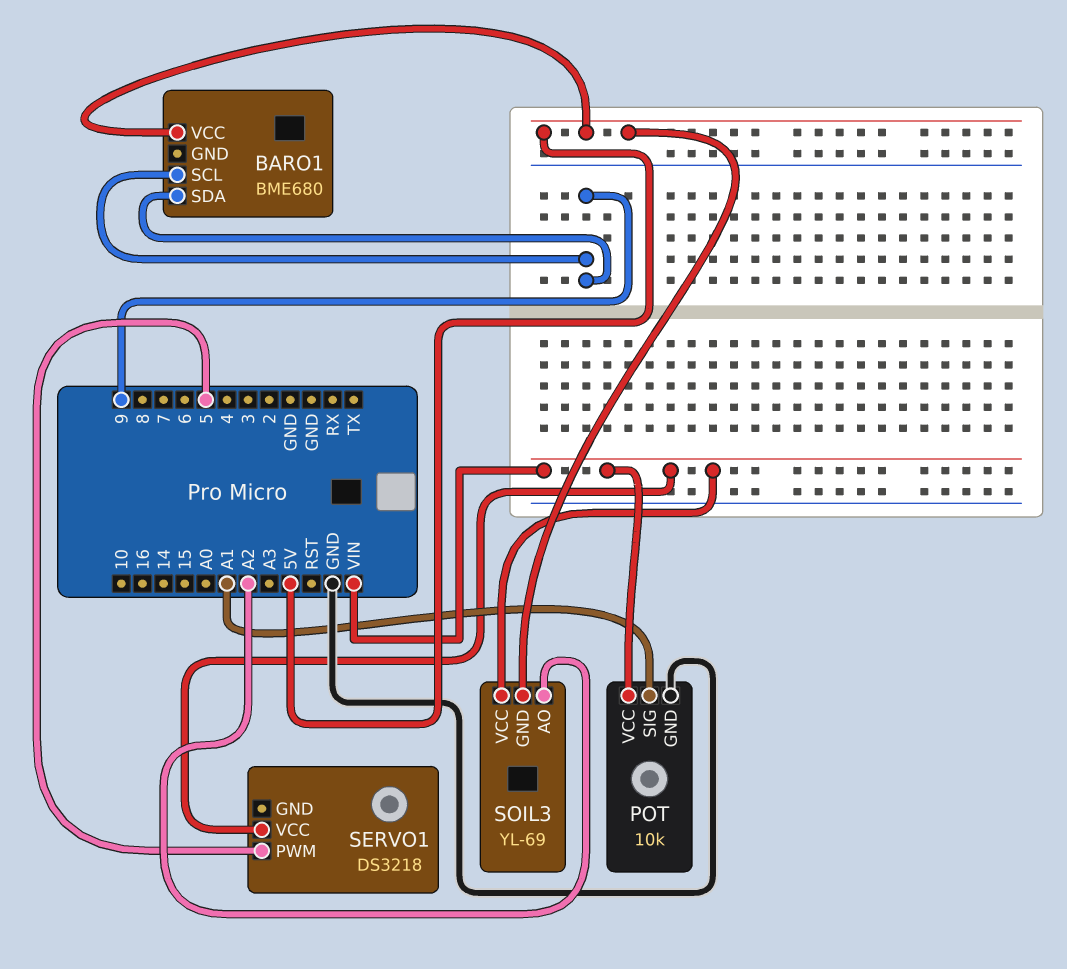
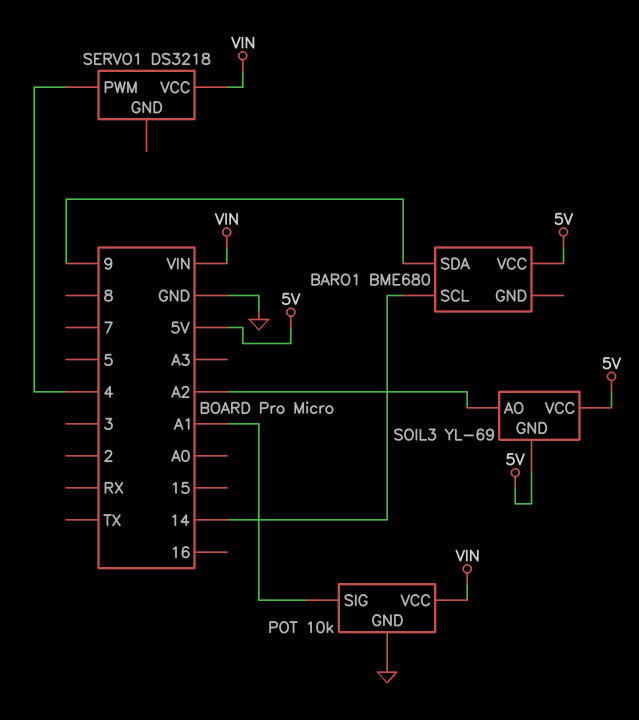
BARO1 pin SCL: 9 -> 14
SERVO1 pin PWM: 5 -> 4
SOIL3 pin VCC: VIN -> 5V

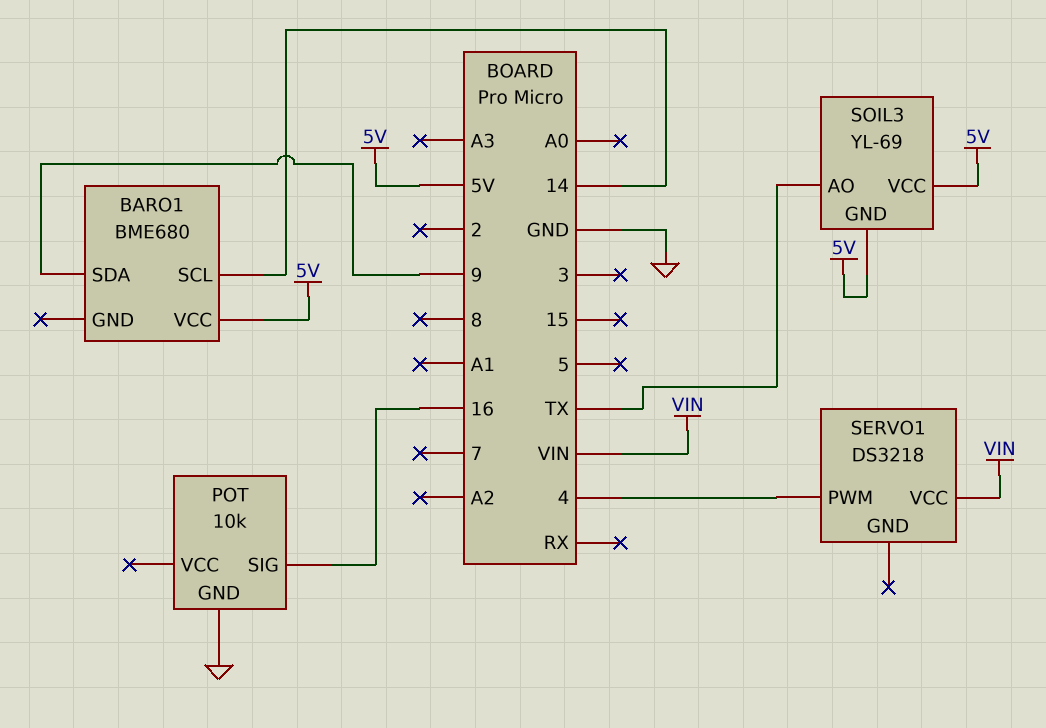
POT pin SIG: A1 -> 16
POT pin VCC: VIN -> none
SOIL3 pin AO: A2 -> TX

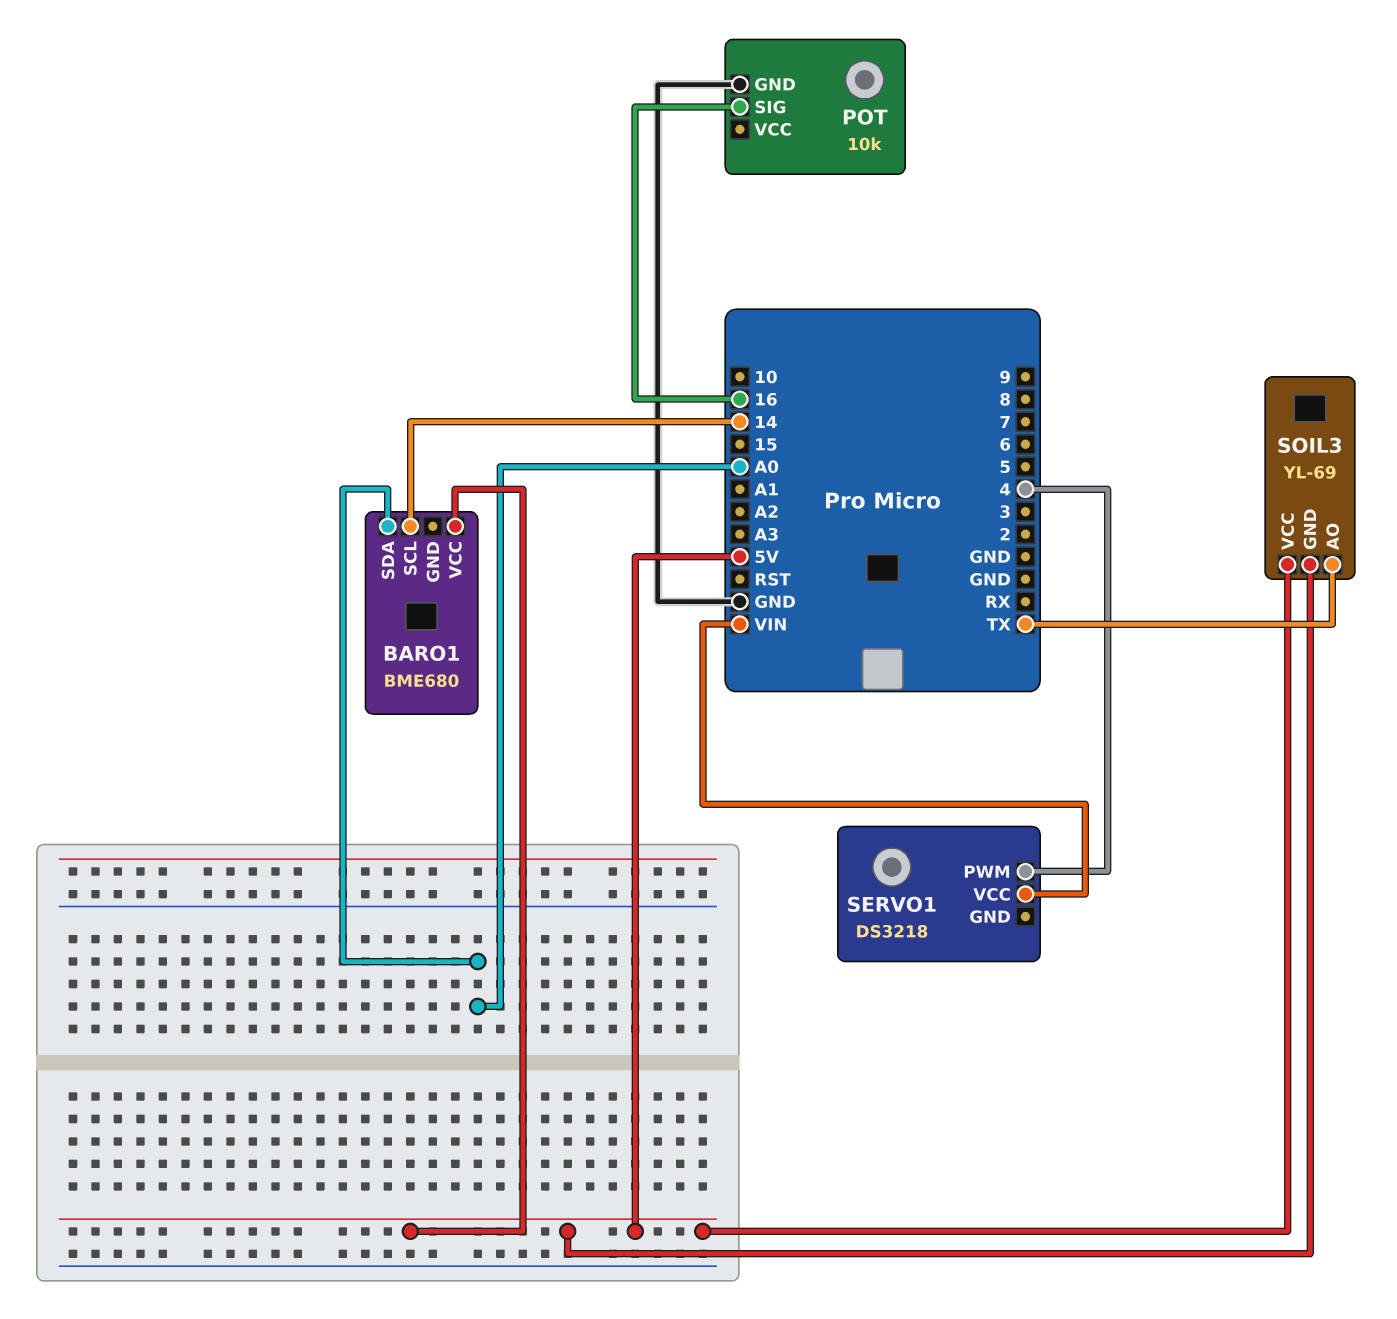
BARO1 pin SDA: 9 -> A0

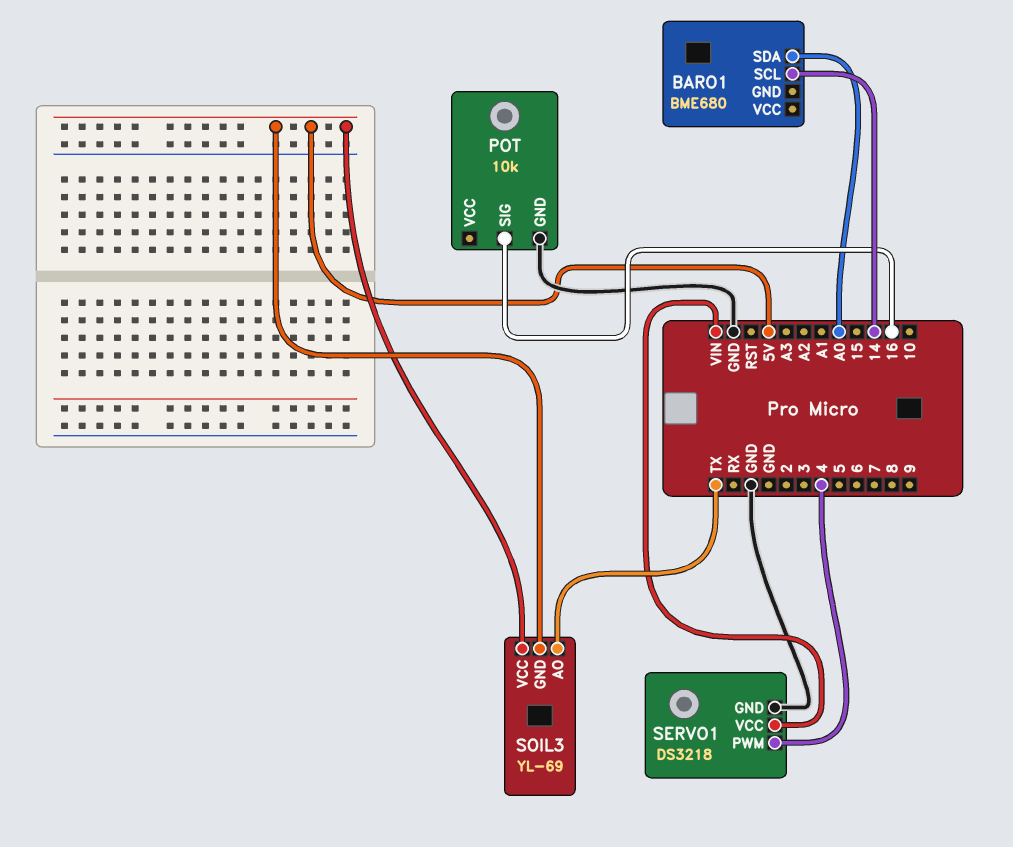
BARO1 pin VCC: 5V -> none
SERVO1 pin GND: none -> GND

